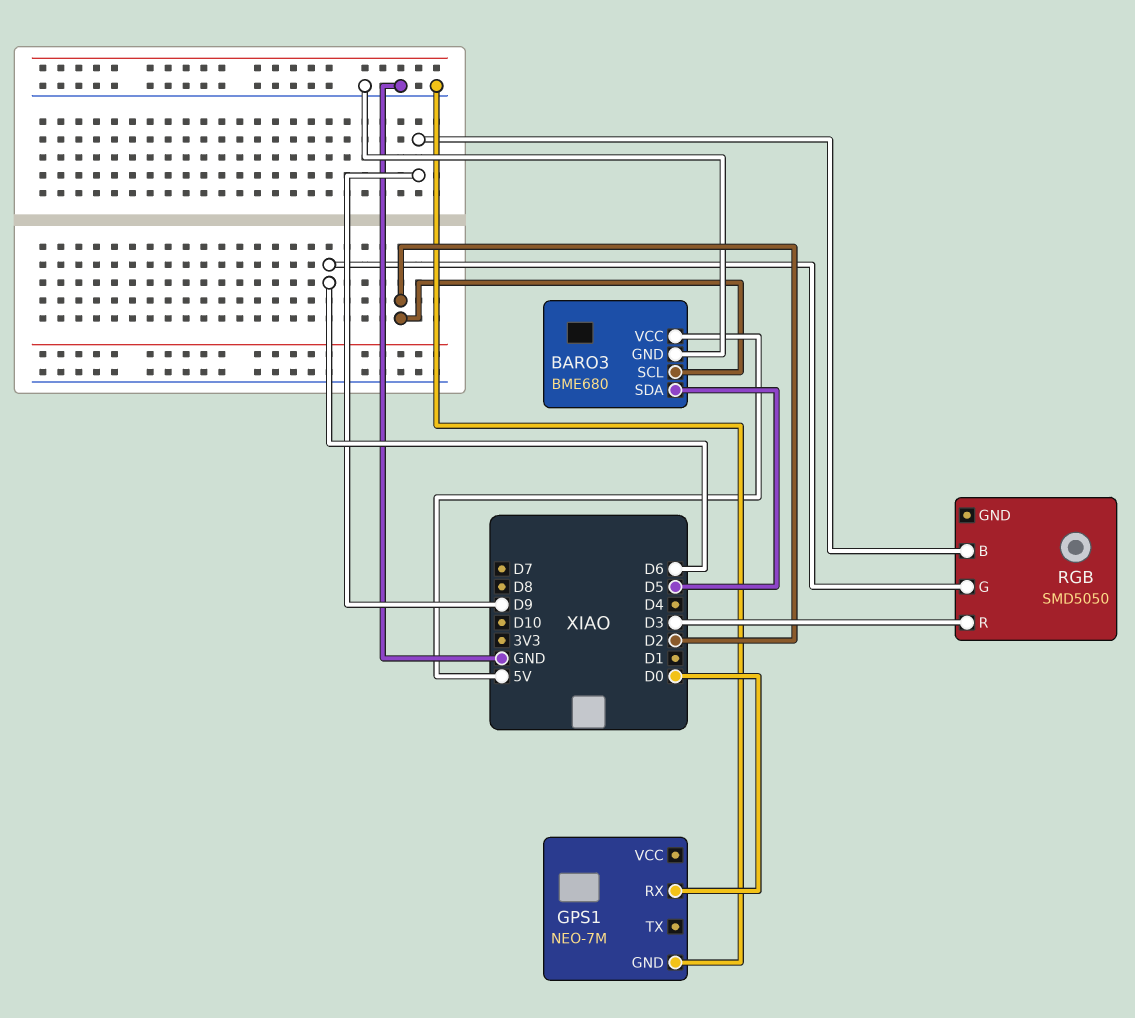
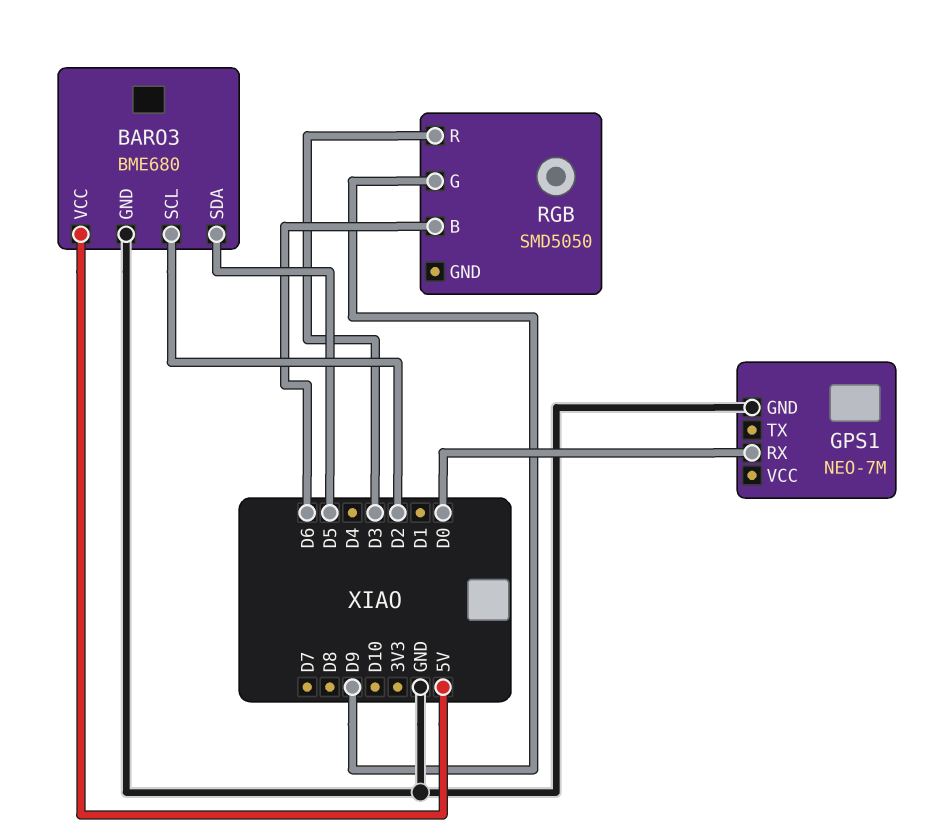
RGB pin B: D9 -> D6
RGB pin G: D6 -> D9

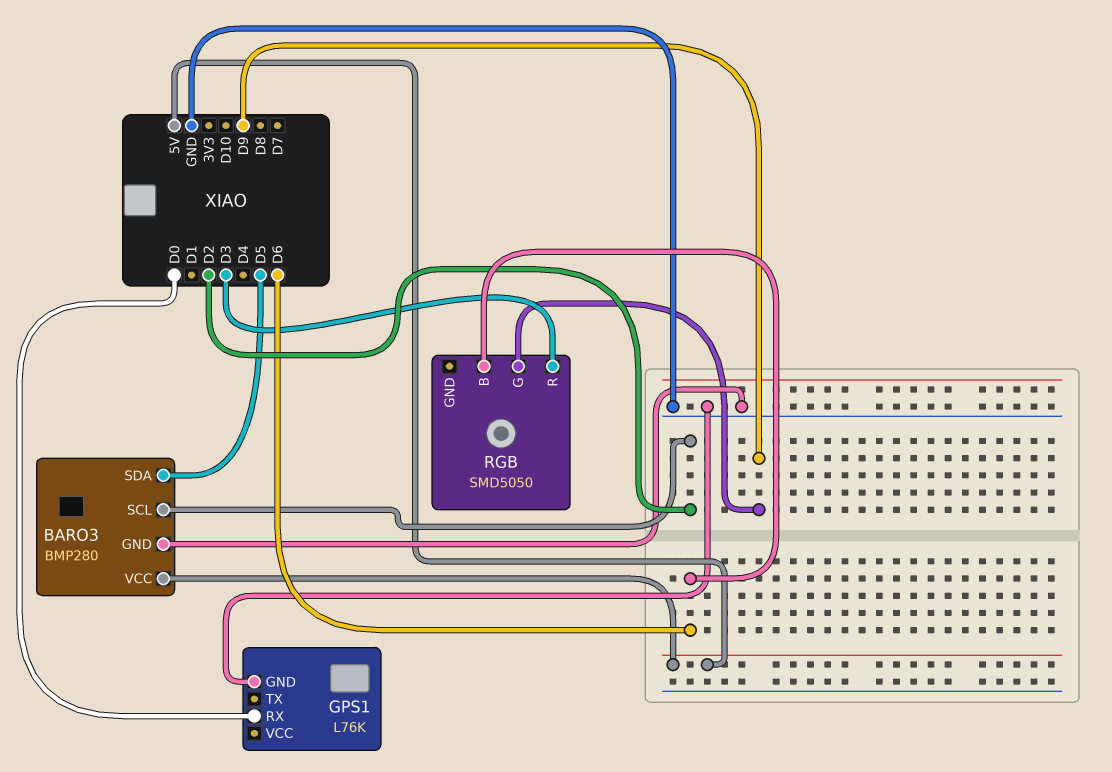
BARO3: BME680 -> BMP280
GPS1: NEO-7M -> L76K

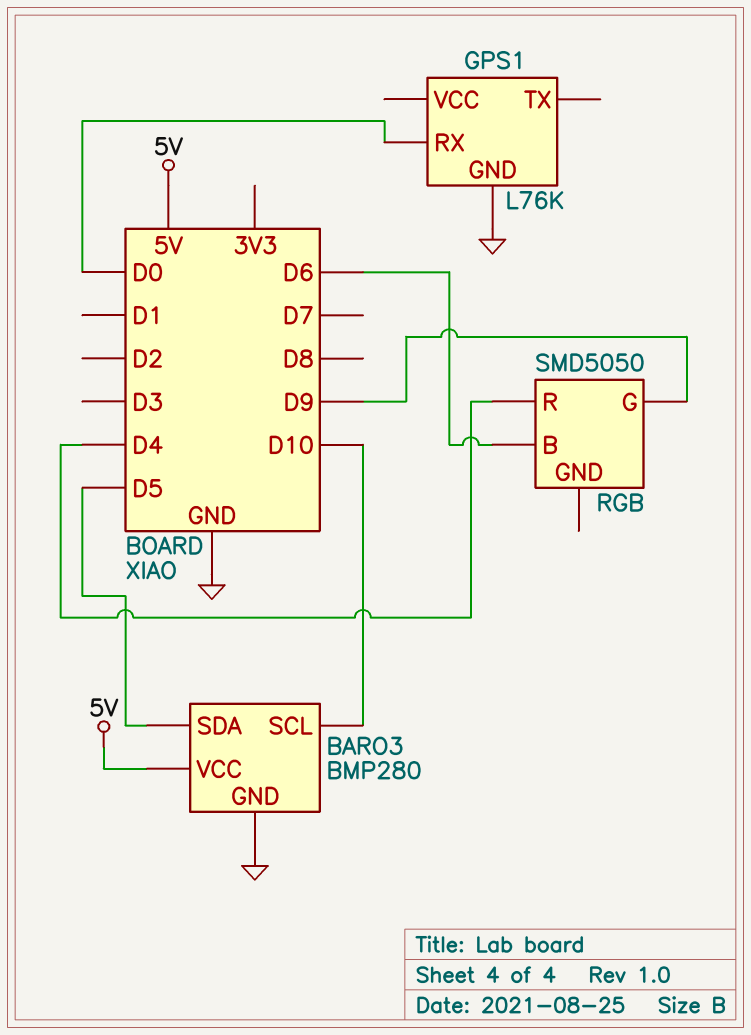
BARO3 pin SCL: D2 -> D10
RGB pin R: D3 -> D4

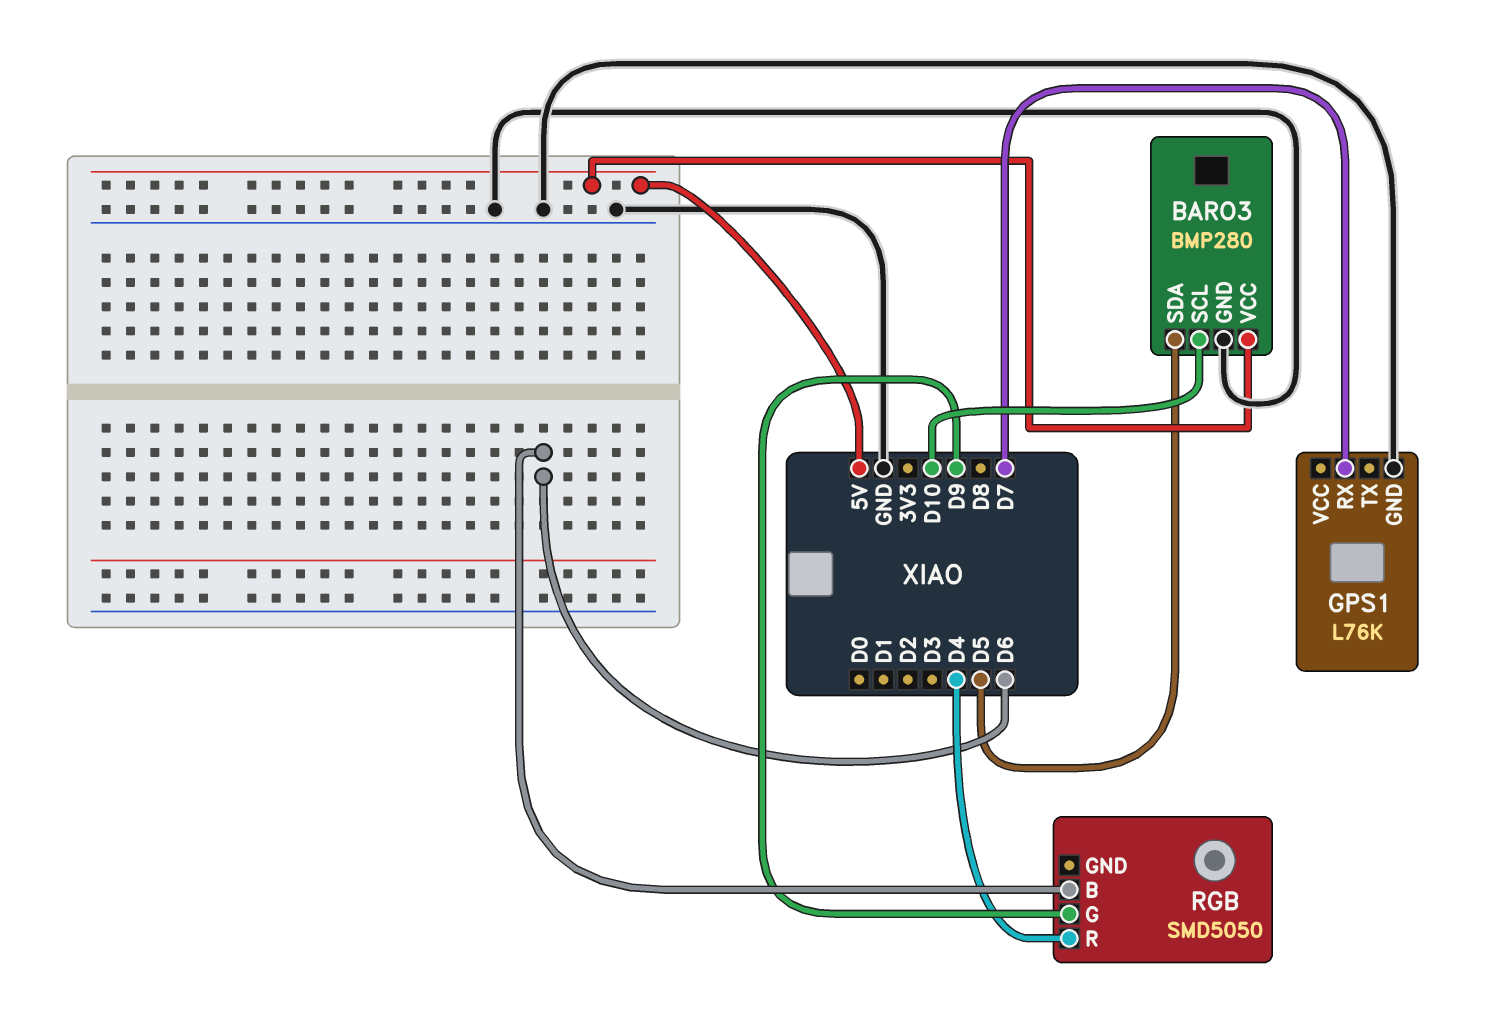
GPS1 pin RX: D0 -> D7

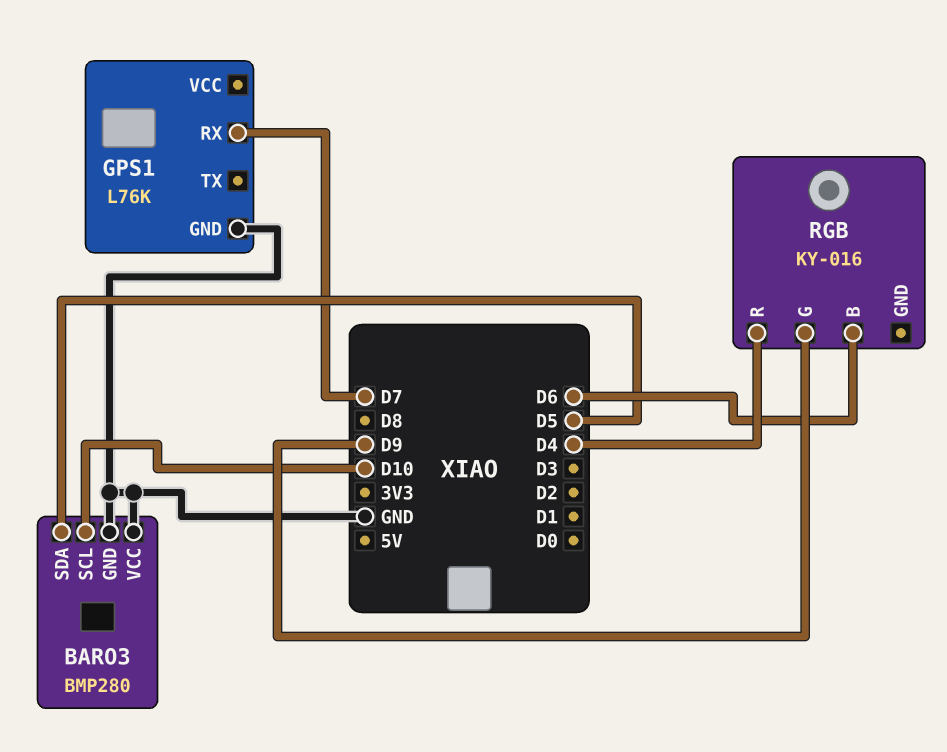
BARO3 pin VCC: 5V -> GND
RGB: SMD5050 -> KY-016

